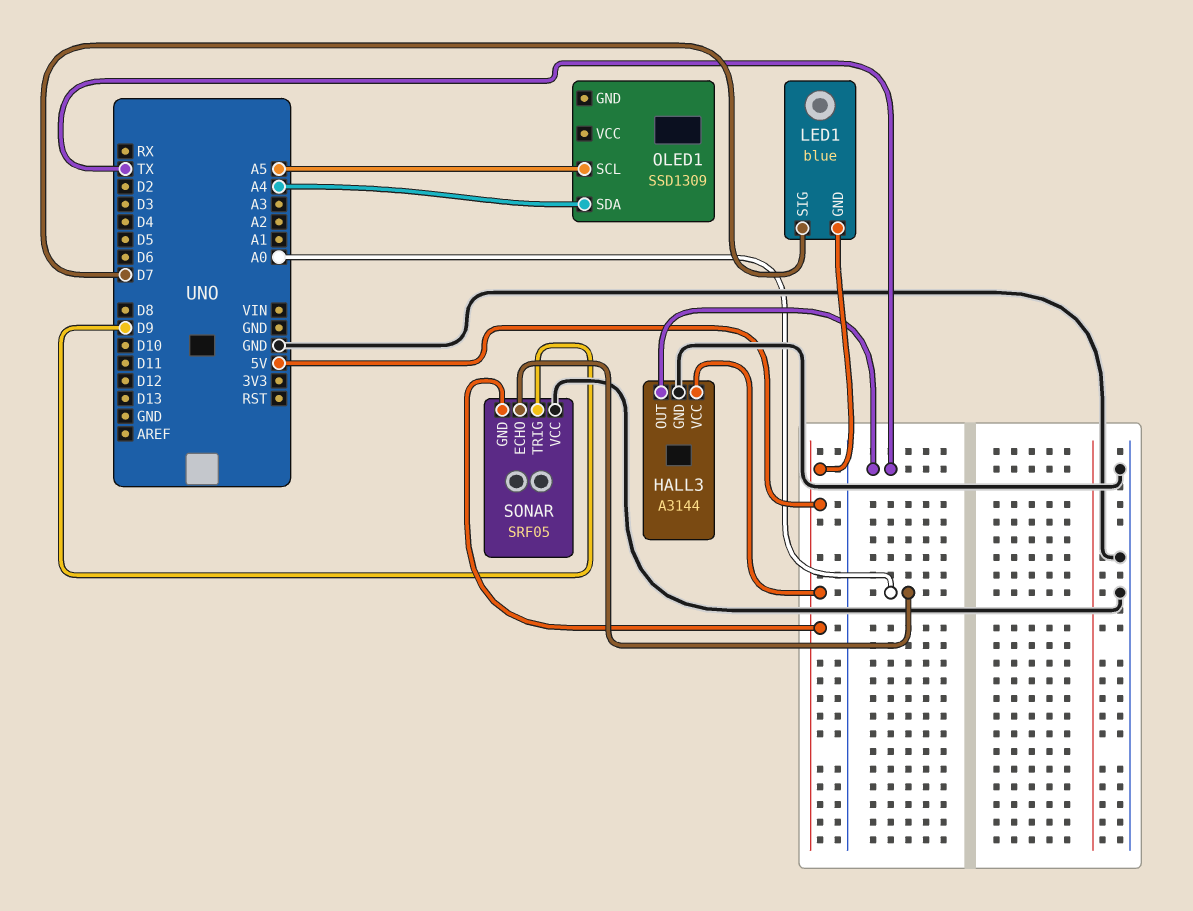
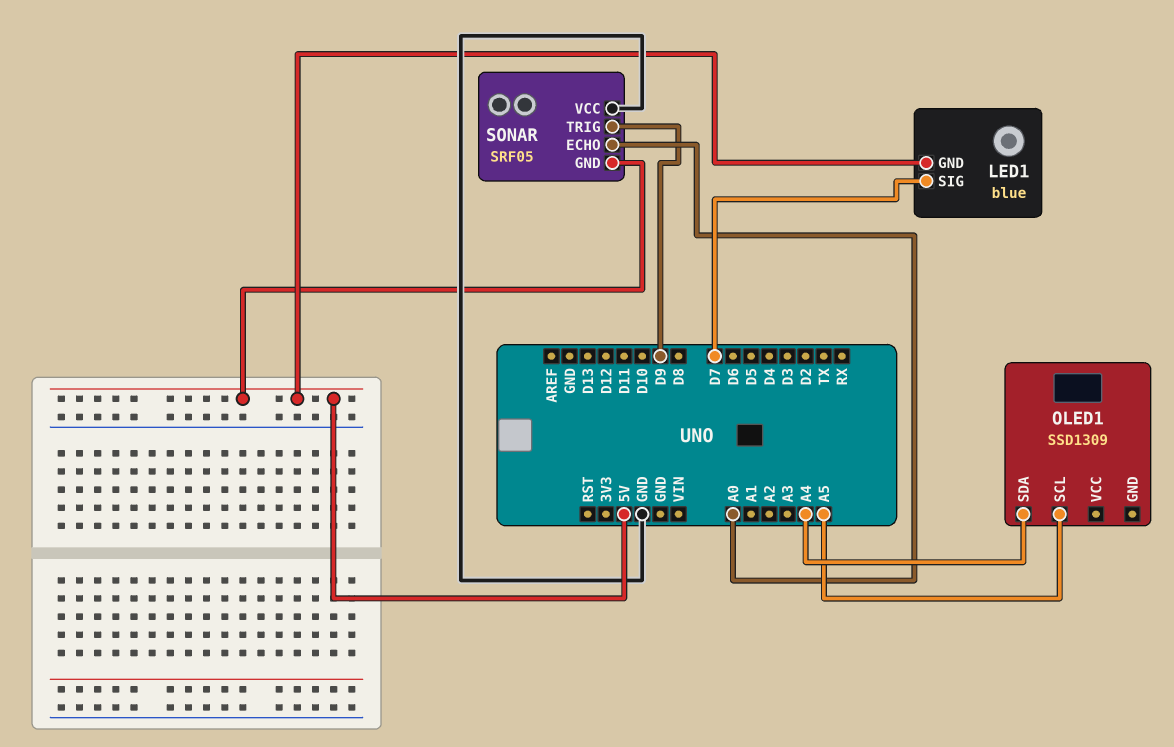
HALL3: A3144 -> none
HALL3 pin GND: GND -> none
HALL3 pin OUT: TX -> none
HALL3 pin VCC: 5V -> none

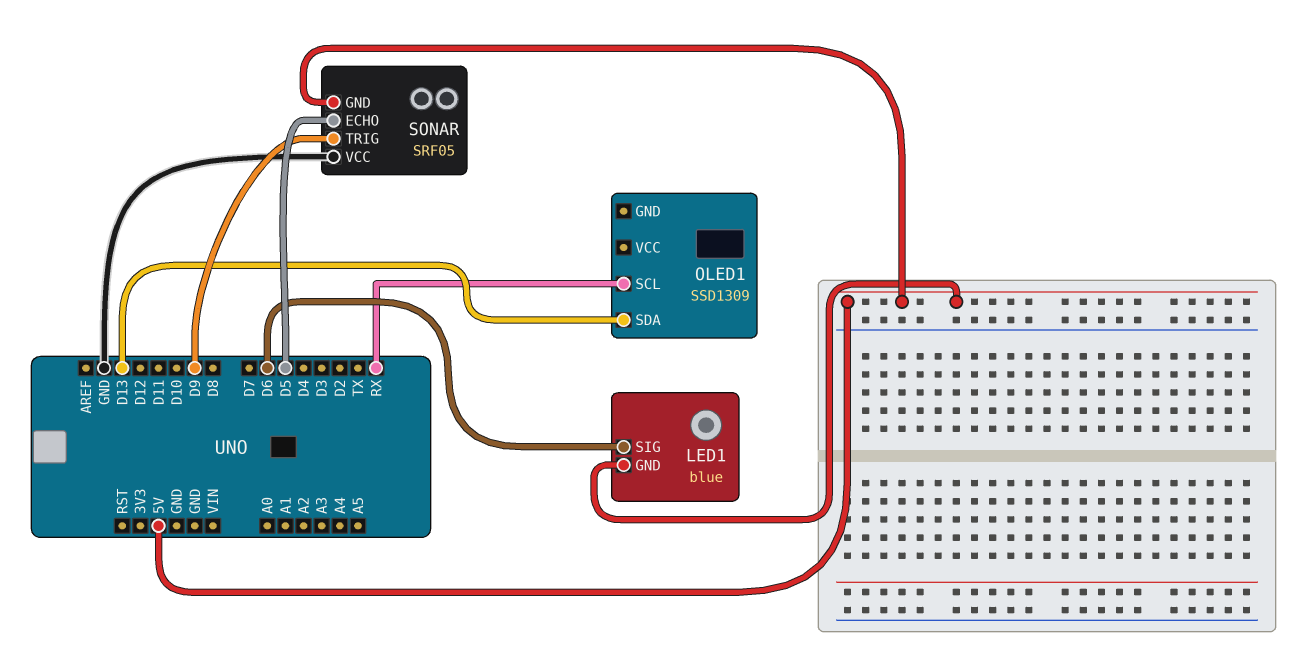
LED1 pin SIG: D7 -> D6
OLED1 pin SCL: A5 -> RX
OLED1 pin SDA: A4 -> D13
SONAR pin ECHO: A0 -> D5

